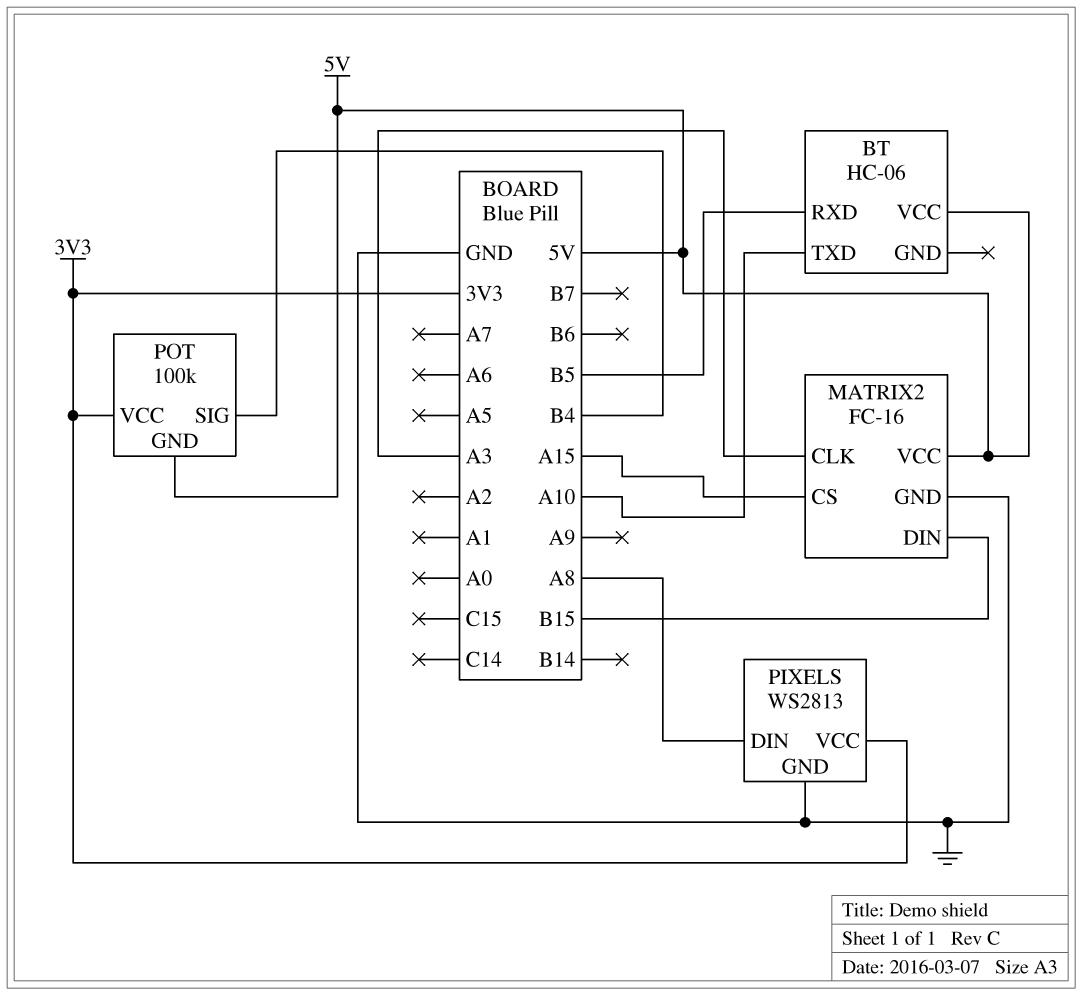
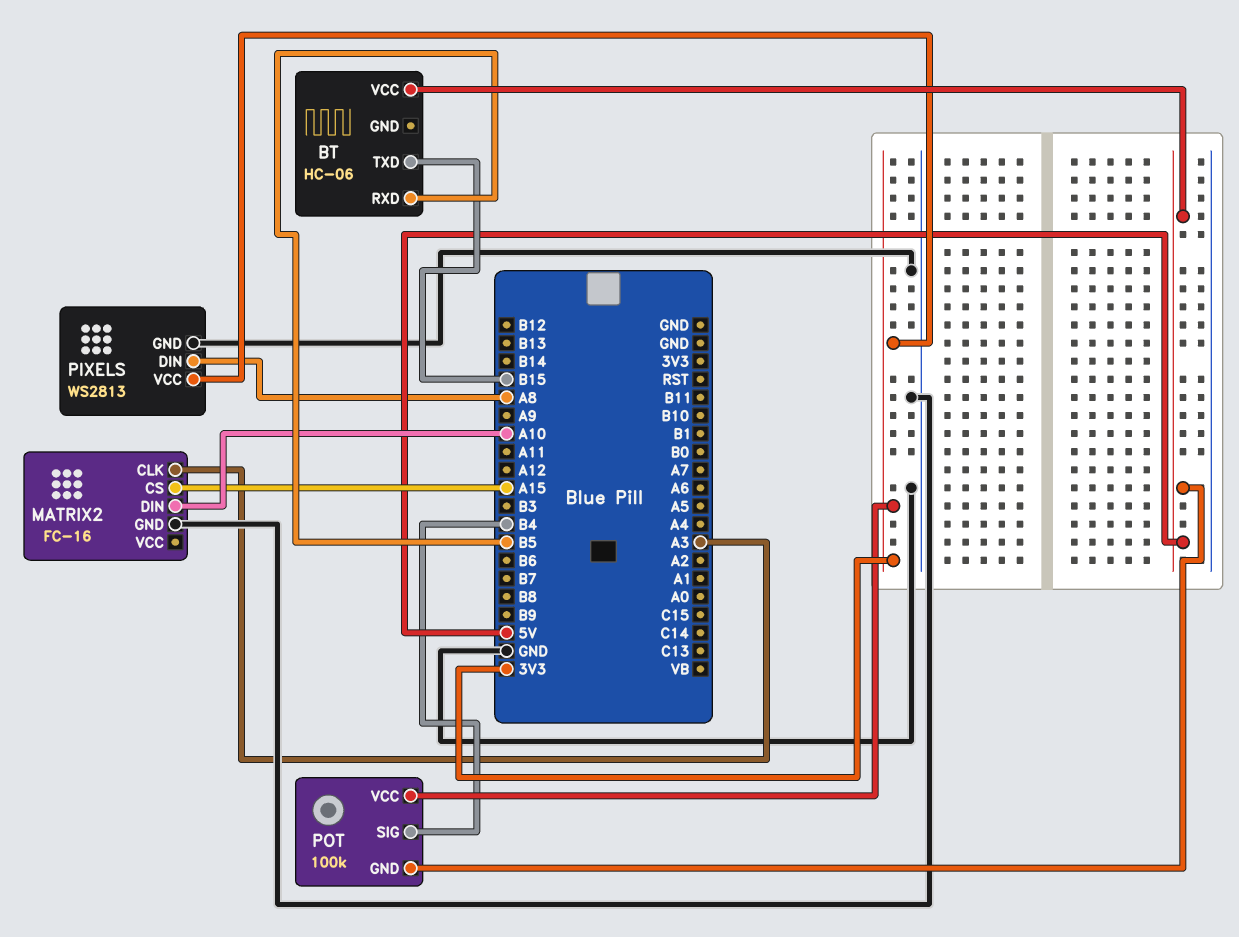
BT pin TXD: A10 -> B15
MATRIX2 pin DIN: B15 -> A10
MATRIX2 pin VCC: 5V -> none

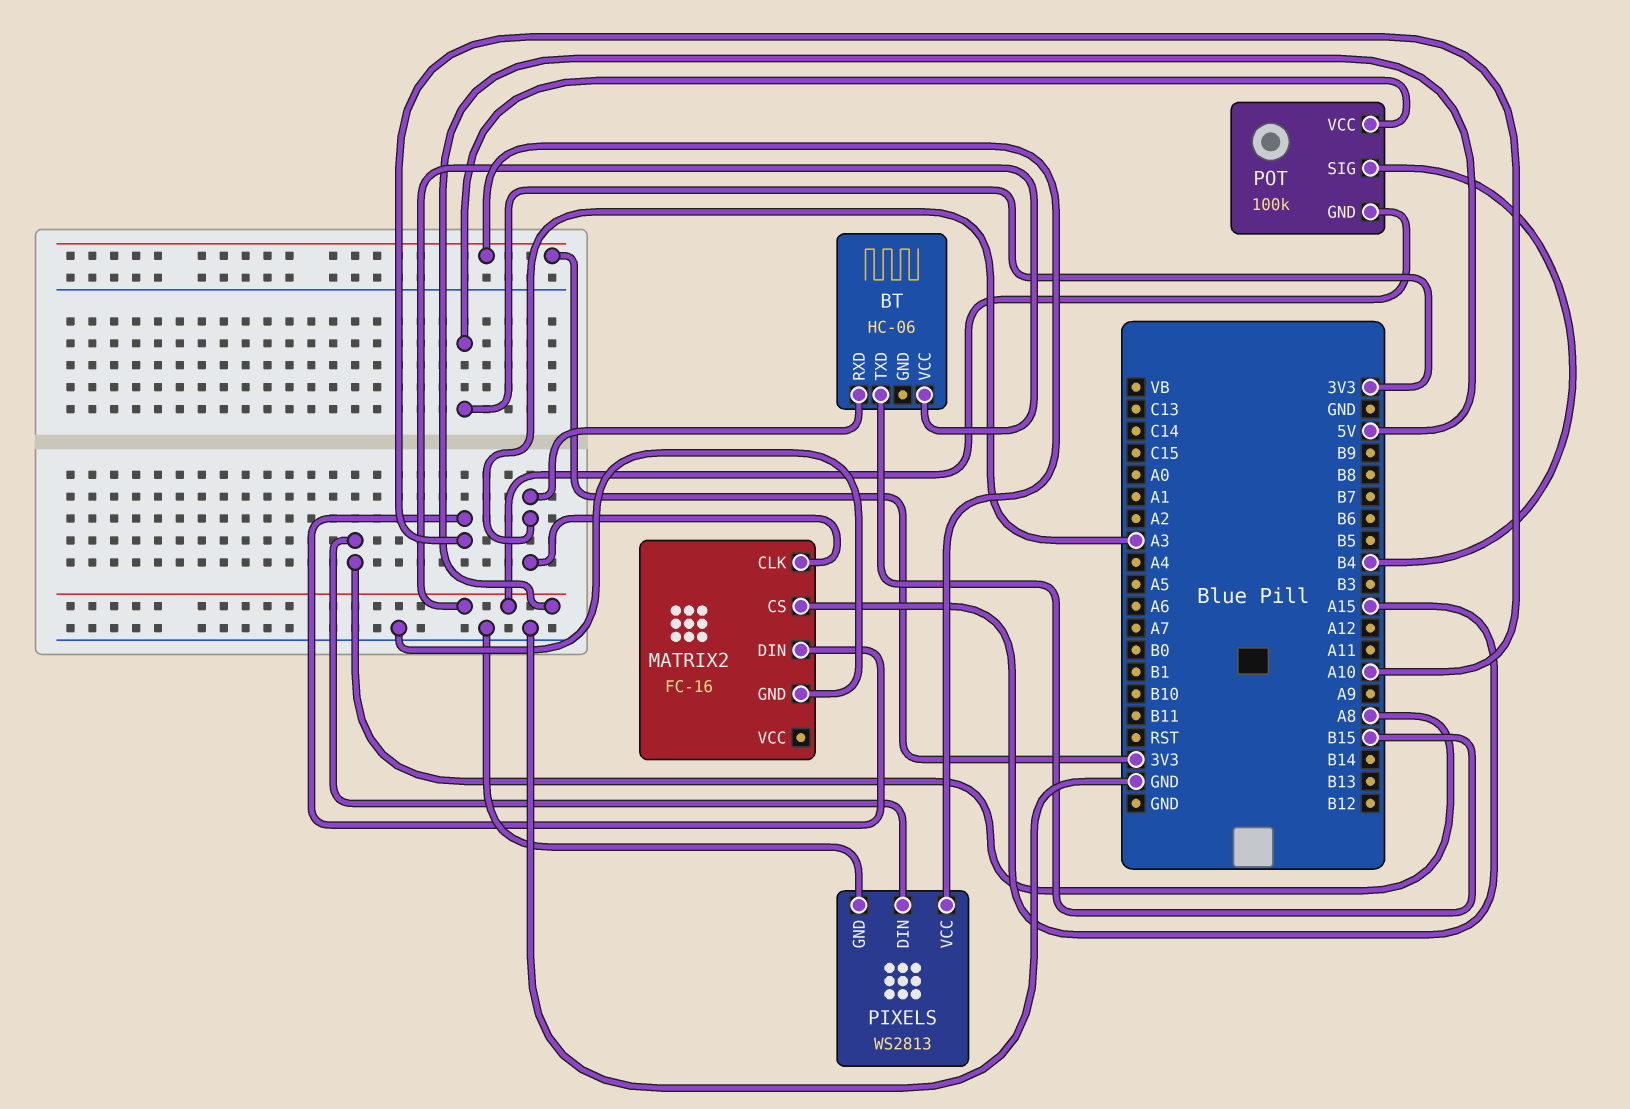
BT pin RXD: B5 -> A3

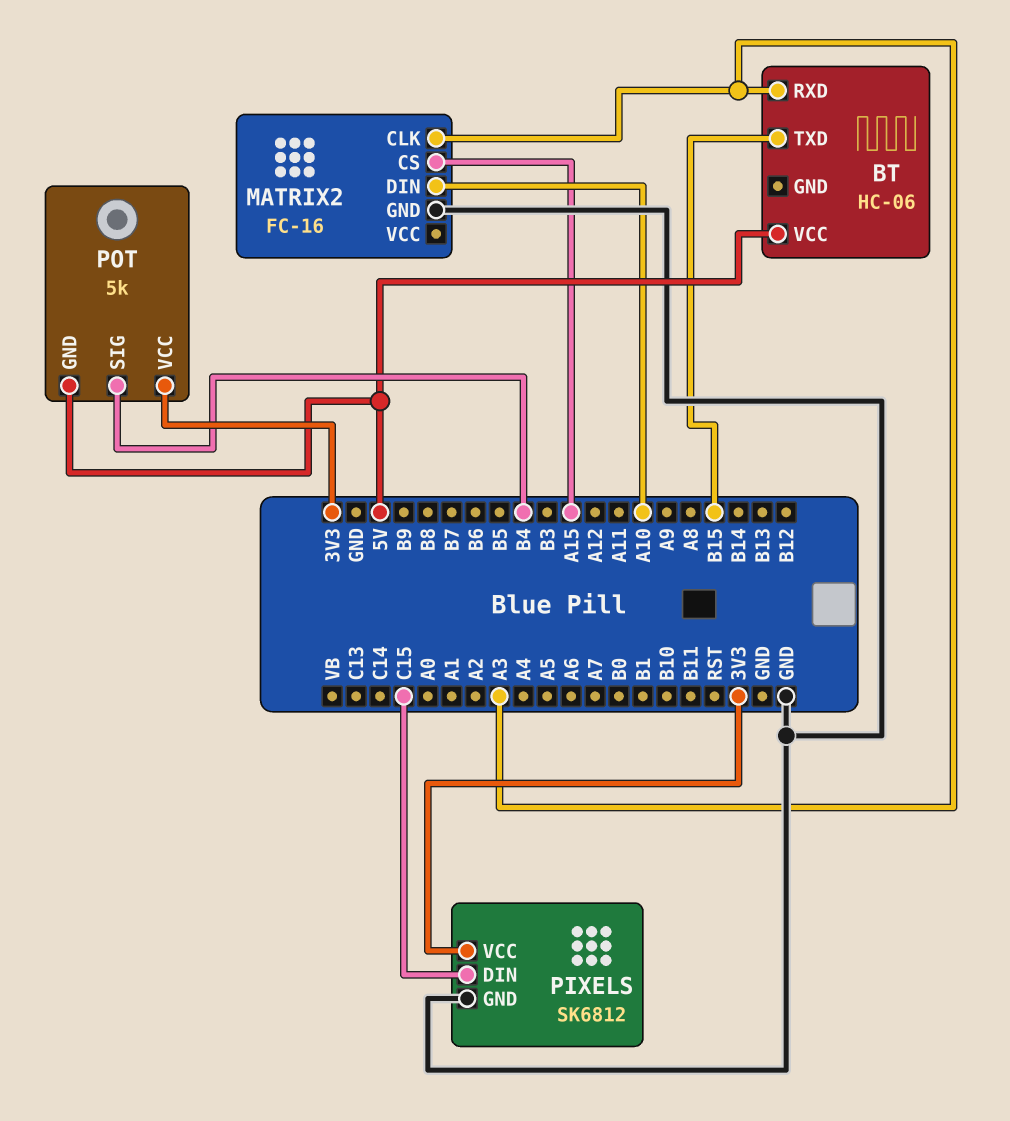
PIXELS: WS2813 -> SK6812
PIXELS pin DIN: A8 -> C15
POT: 100k -> 5k

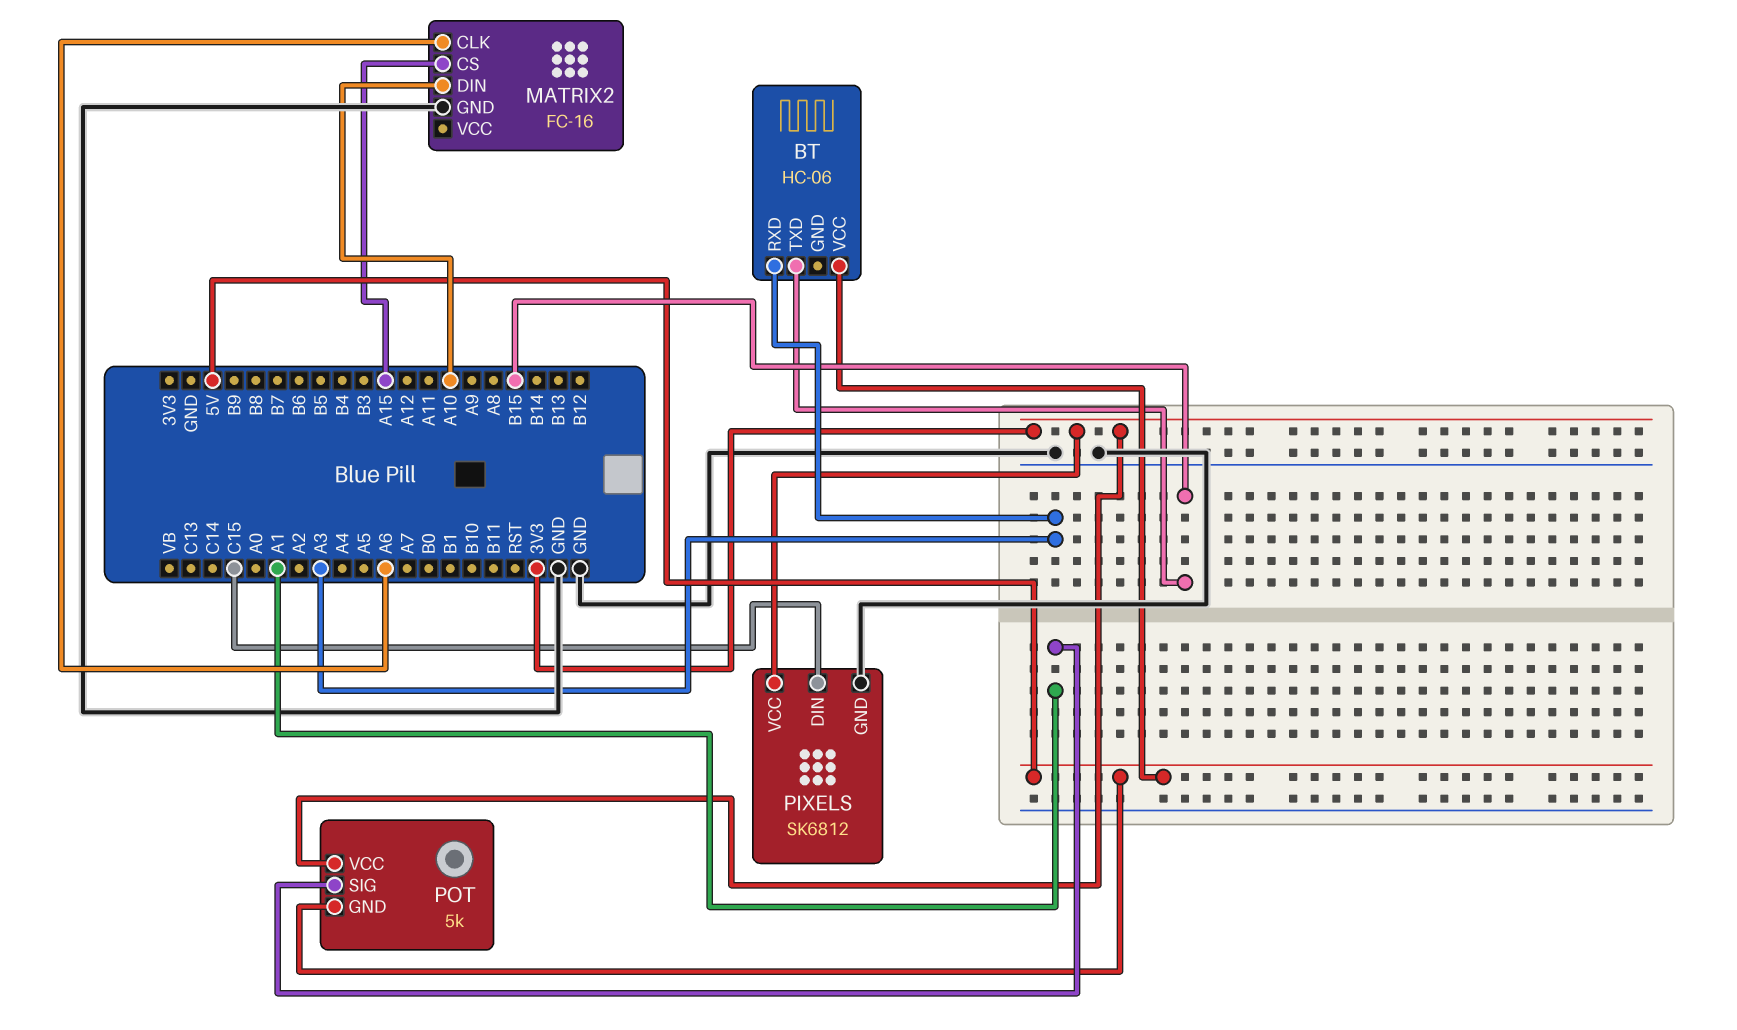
MATRIX2 pin CLK: A3 -> A6
POT pin SIG: B4 -> A1

